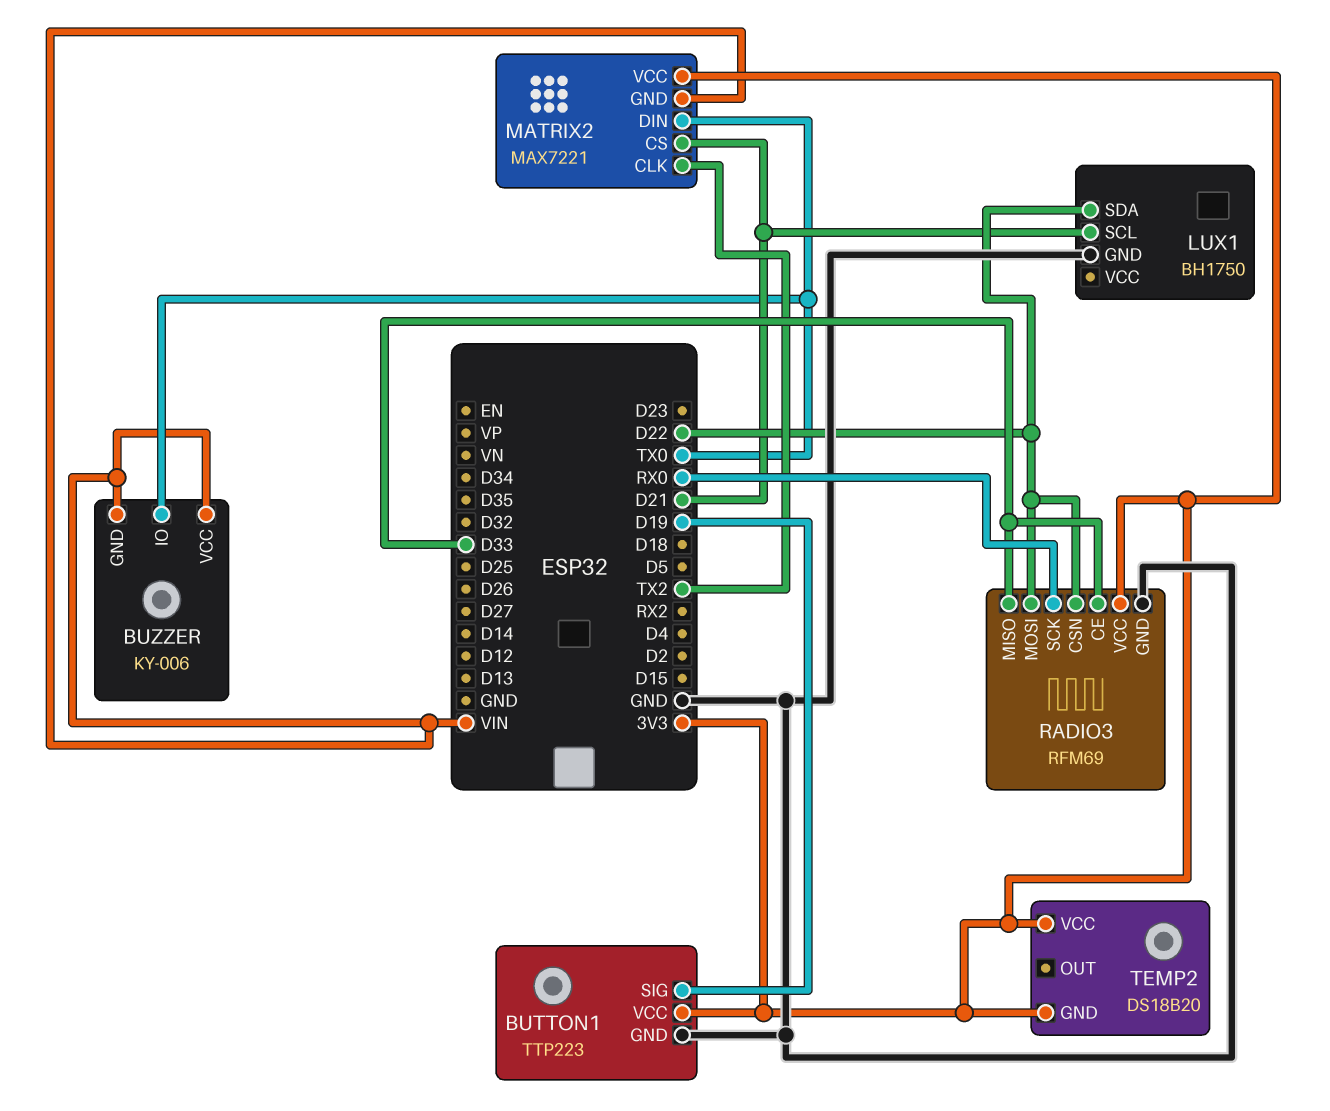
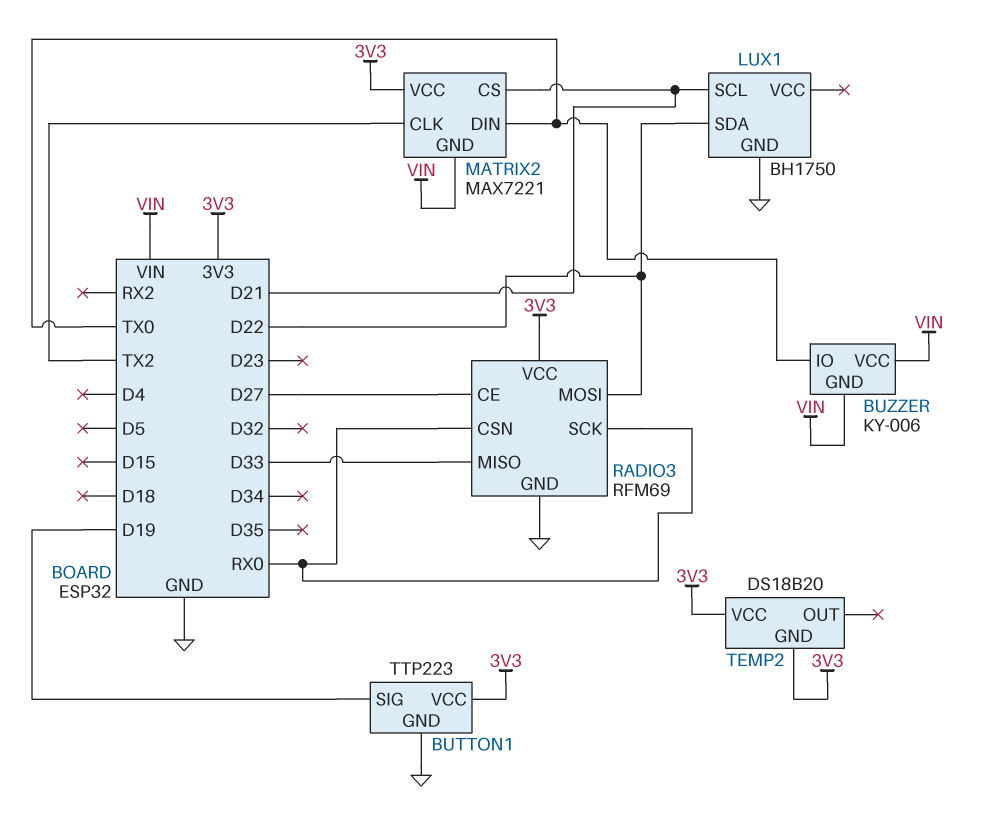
RADIO3 pin CE: D33 -> D27
RADIO3 pin CSN: D22 -> RX0

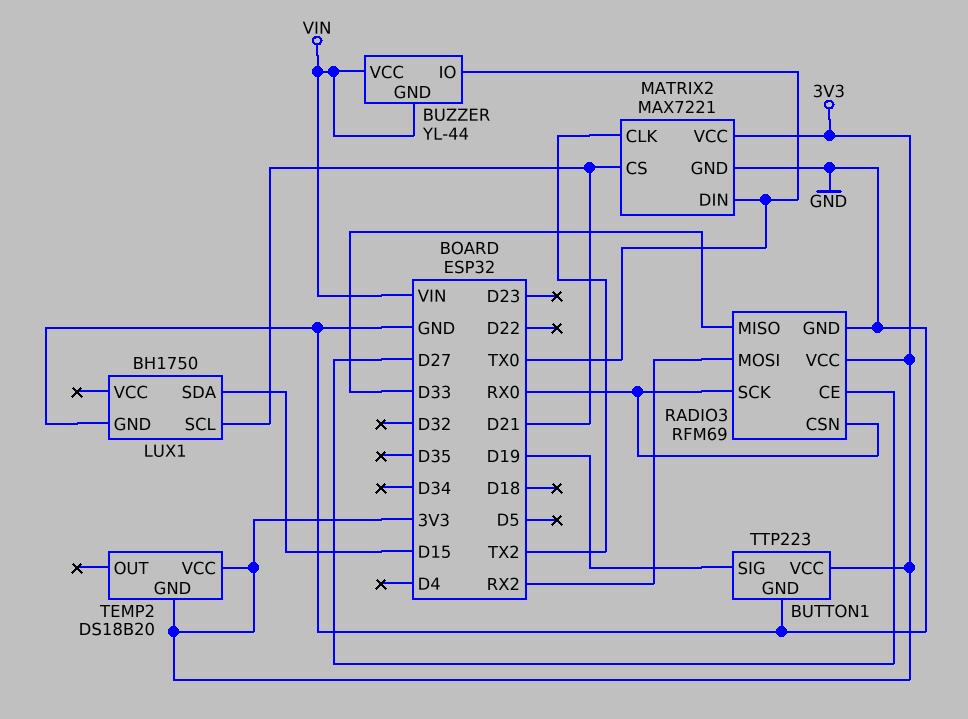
BUZZER: KY-006 -> YL-44
LUX1 pin SDA: D22 -> D15
MATRIX2 pin GND: VIN -> GND
RADIO3 pin MOSI: D22 -> RX2

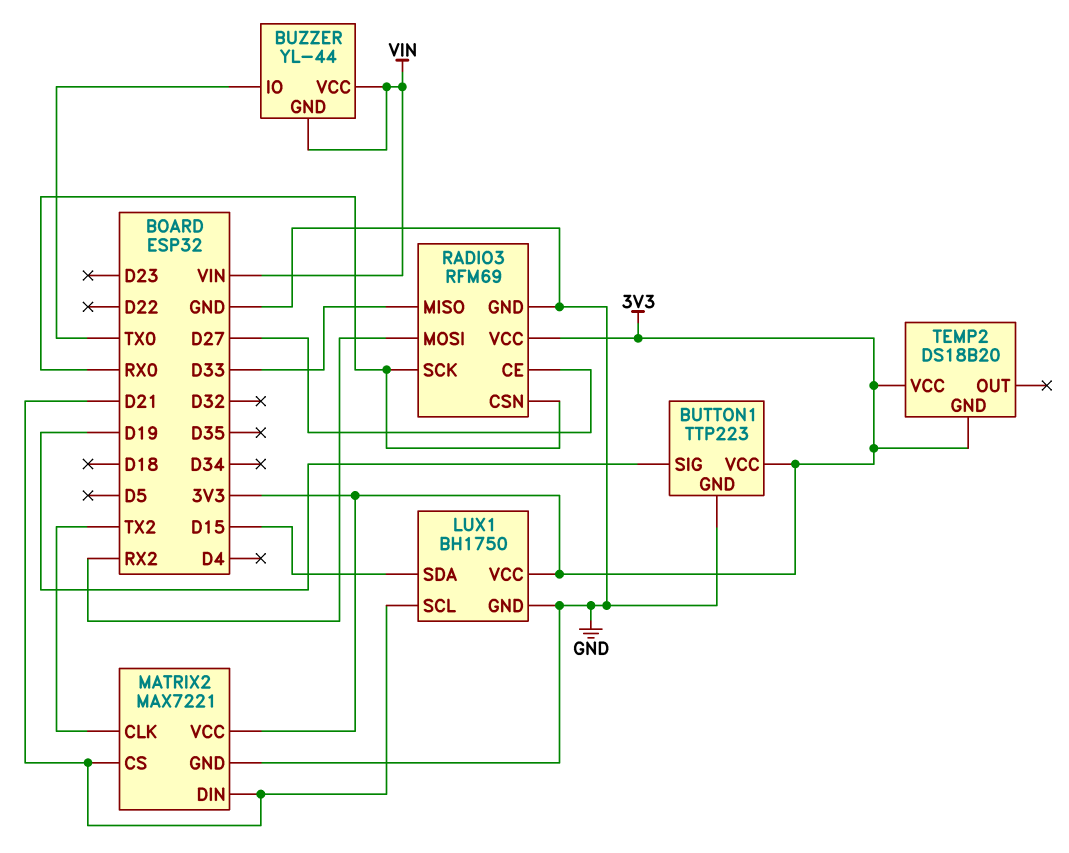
LUX1 pin VCC: none -> 3V3
MATRIX2 pin DIN: TX0 -> D21

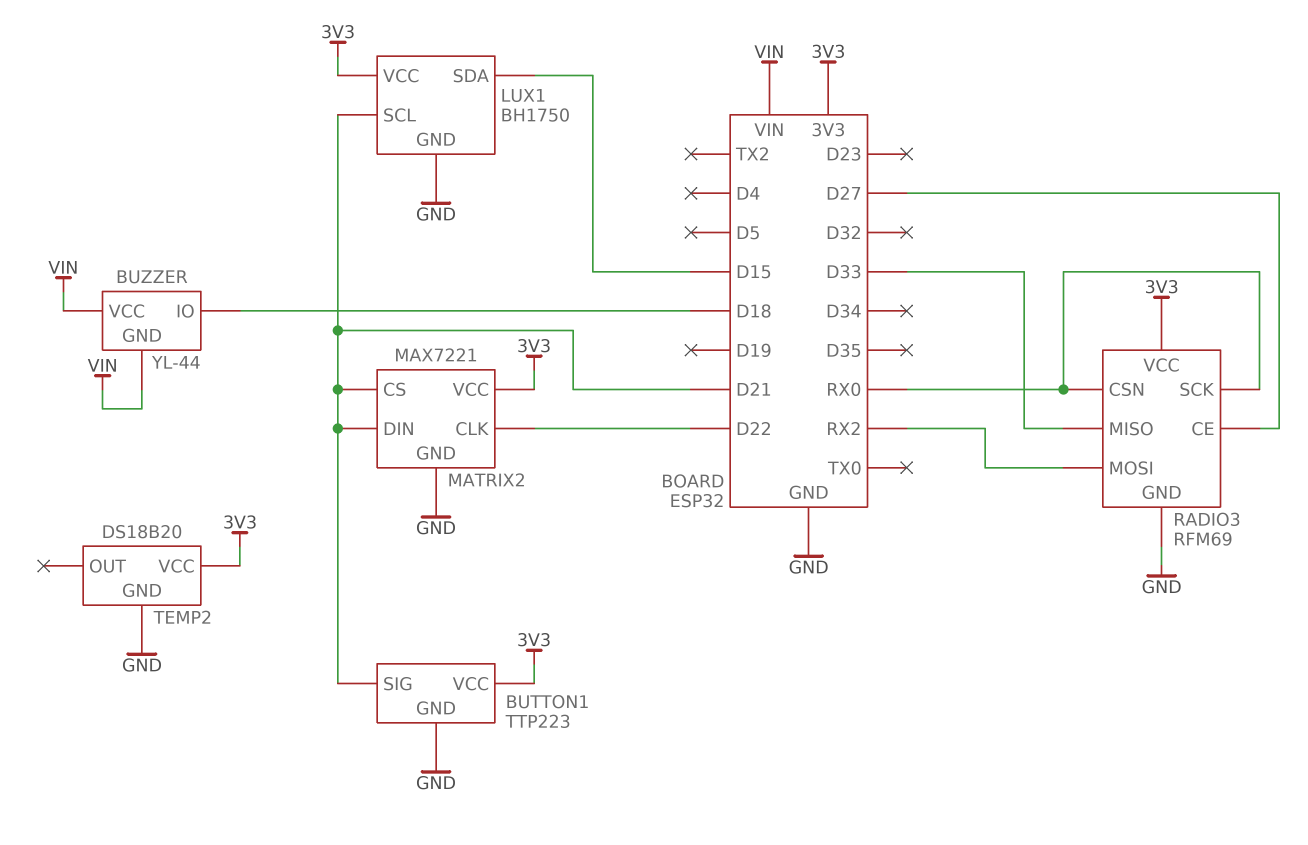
BUTTON1 pin SIG: D19 -> D21
BUZZER pin IO: TX0 -> D18
MATRIX2 pin CLK: TX2 -> D22
TEMP2 pin GND: 3V3 -> GND

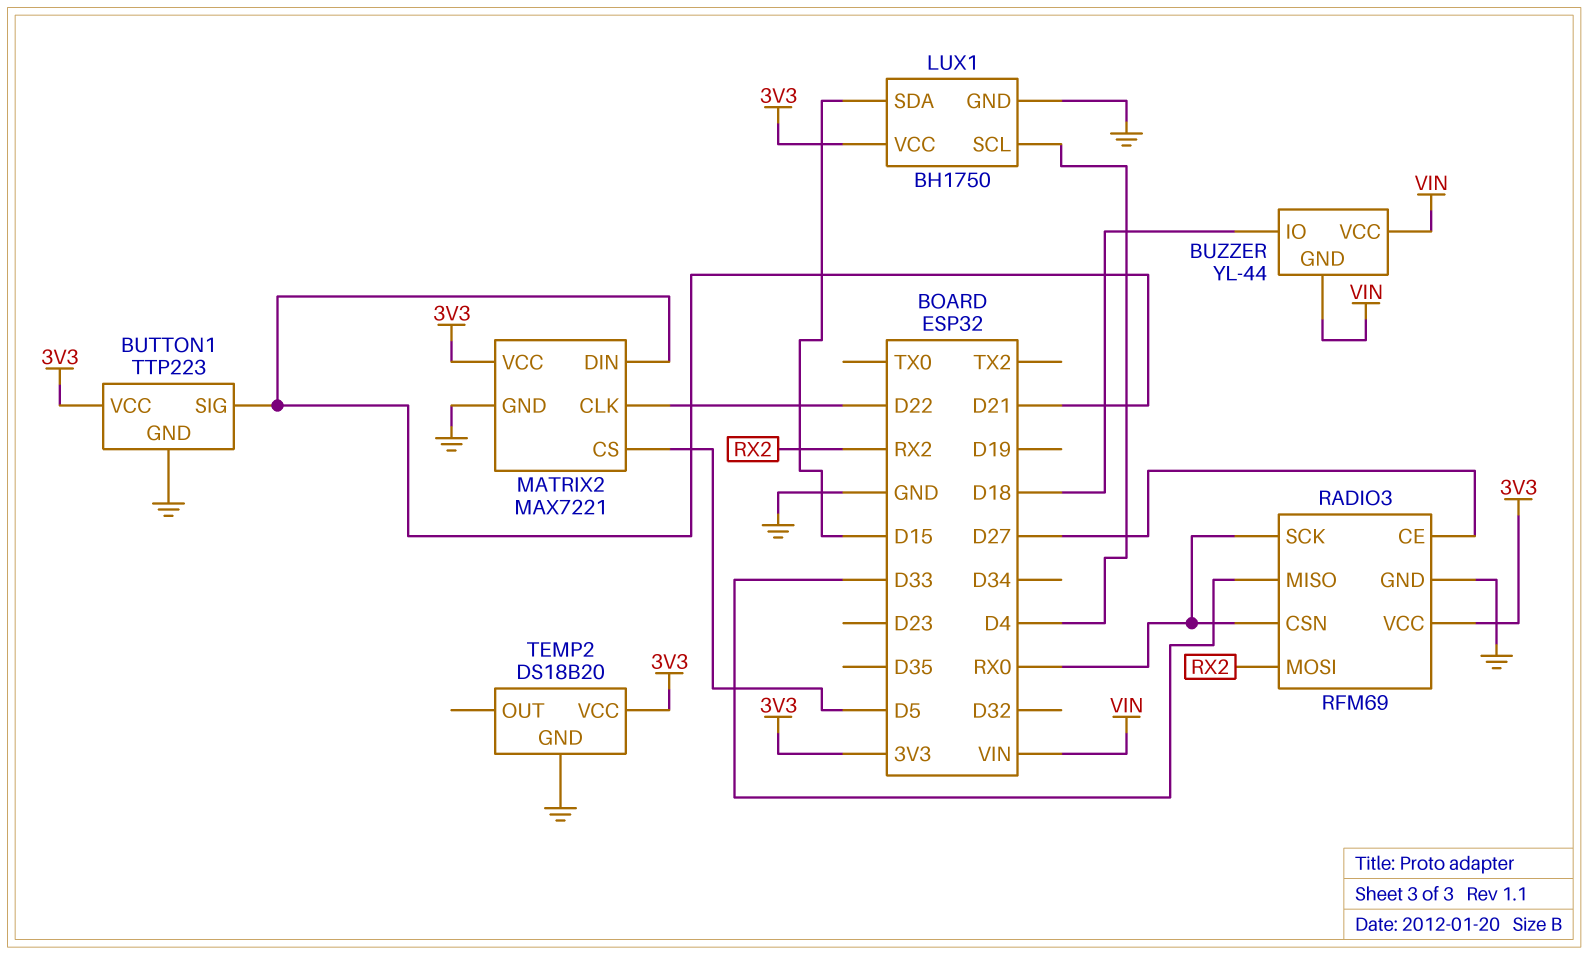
LUX1 pin SCL: D21 -> D4
MATRIX2 pin CS: D21 -> D5

